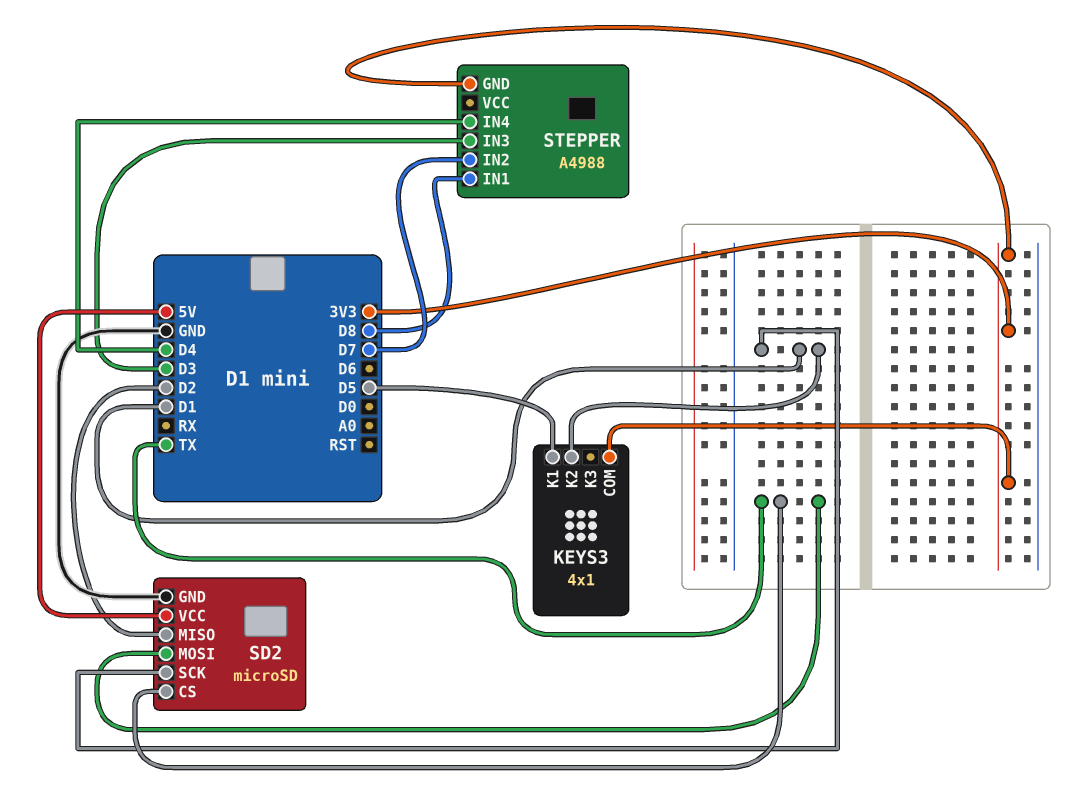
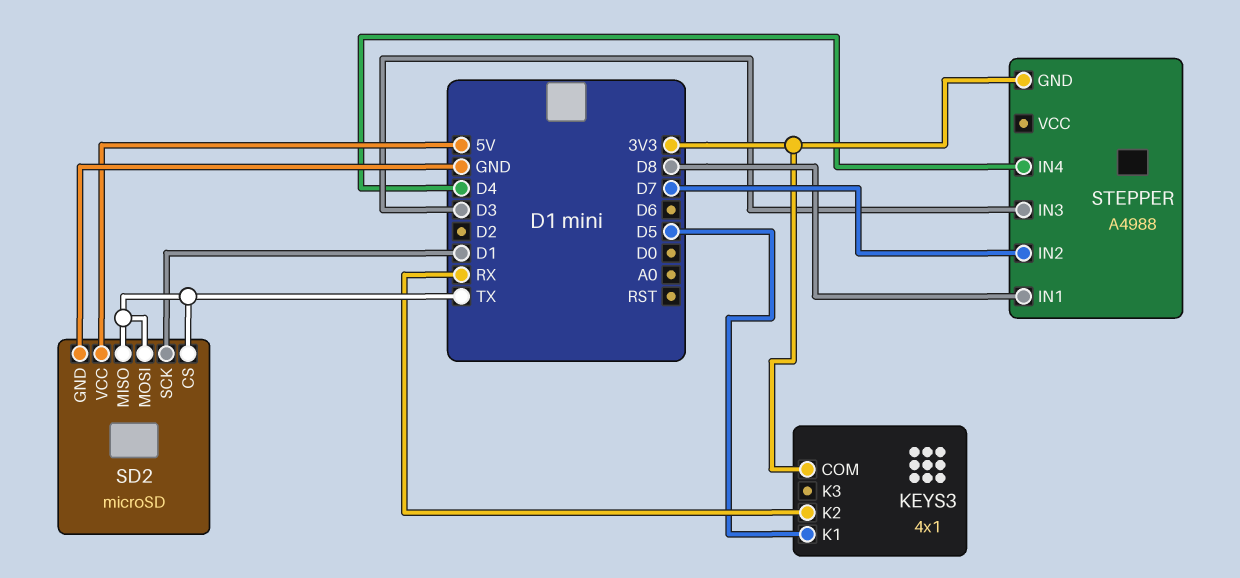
KEYS3 pin K2: D1 -> RX
SD2 pin MISO: D2 -> TX

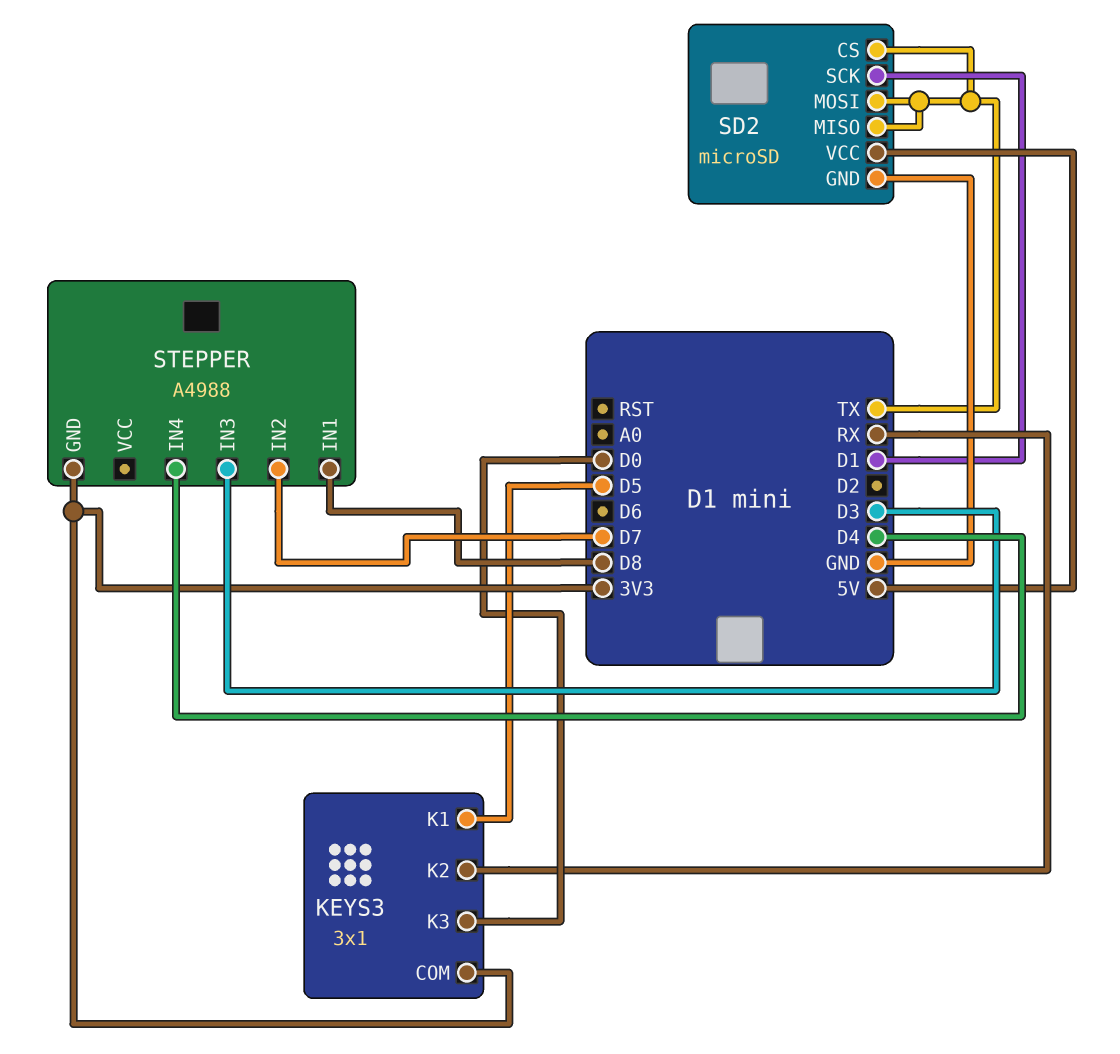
KEYS3: 4x1 -> 3x1
KEYS3 pin K3: none -> D0

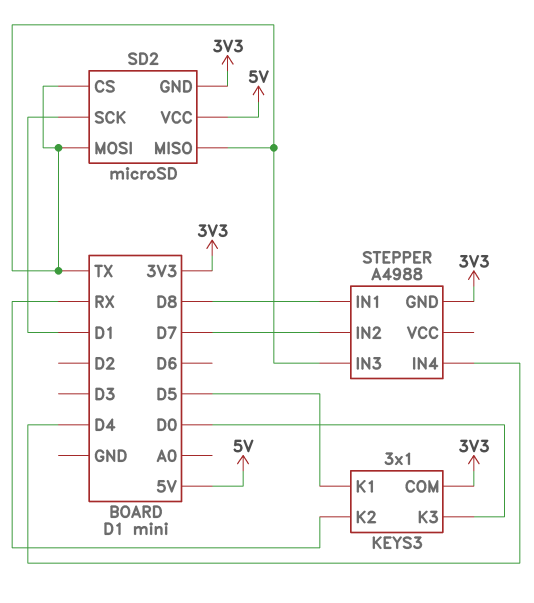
SD2 pin GND: GND -> 3V3
STEPPER pin IN3: D3 -> TX

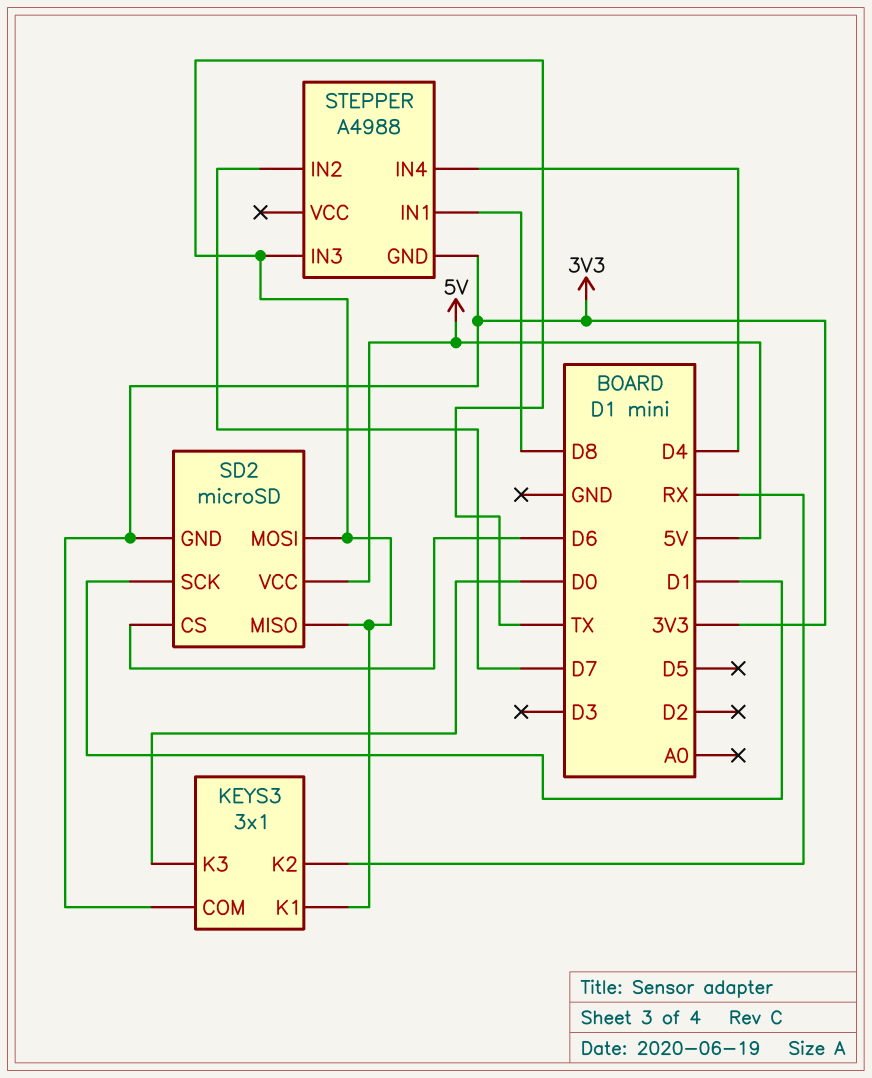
KEYS3 pin K1: D5 -> TX
SD2 pin CS: TX -> D6

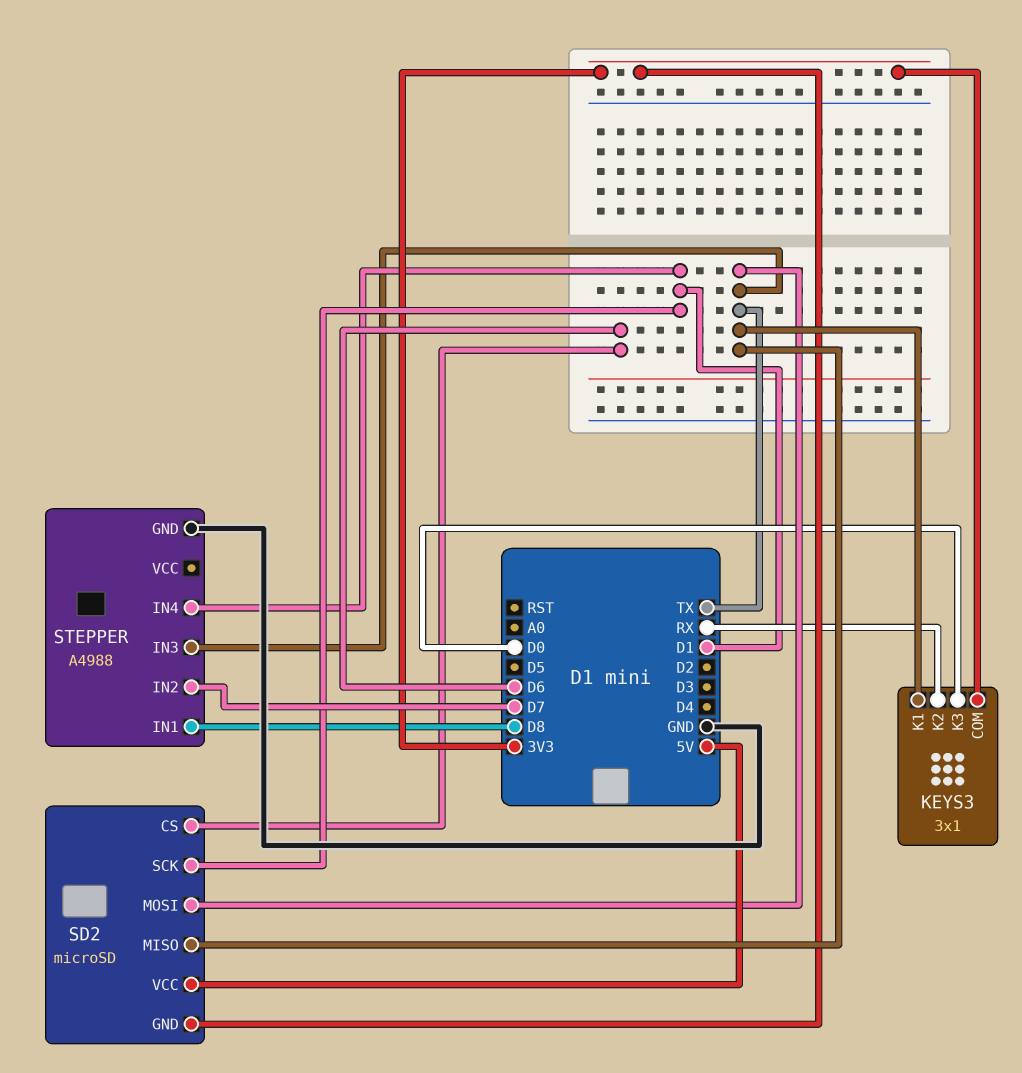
STEPPER pin GND: 3V3 -> GND
STEPPER pin IN4: D4 -> D1

